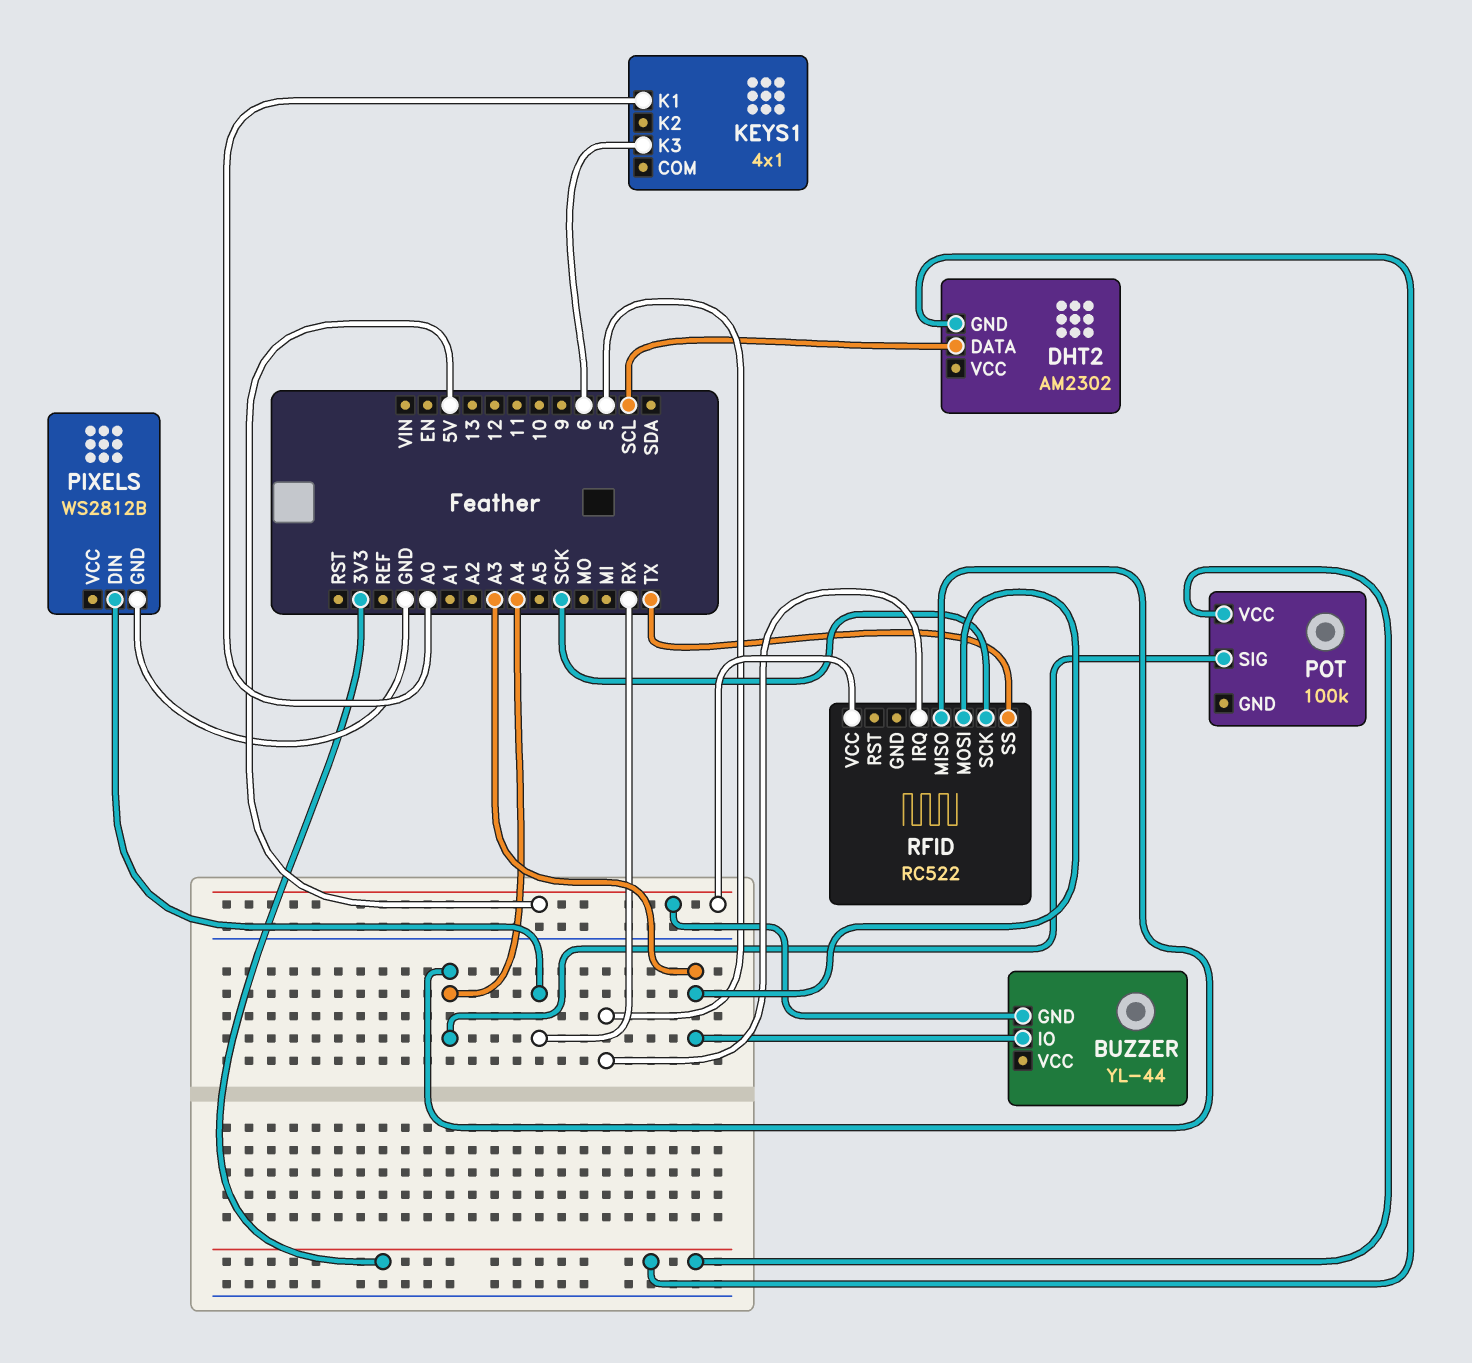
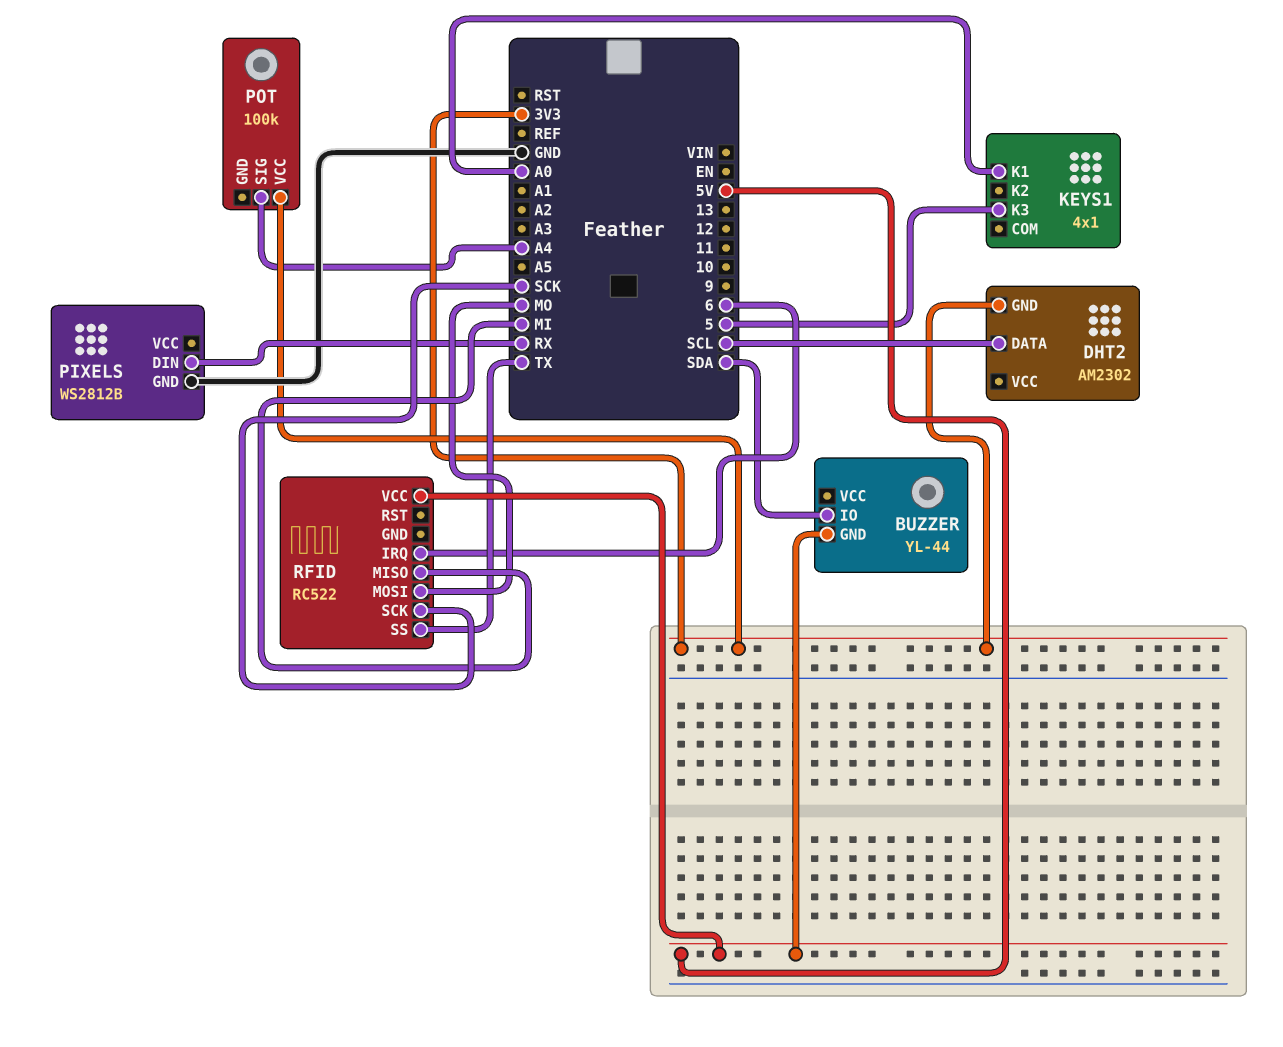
BUZZER pin IO: A3 -> SDA
KEYS1 pin K3: 6 -> 5
RFID pin IRQ: 5 -> 6
RFID pin MISO: A4 -> MI
RFID pin MOSI: A3 -> MO

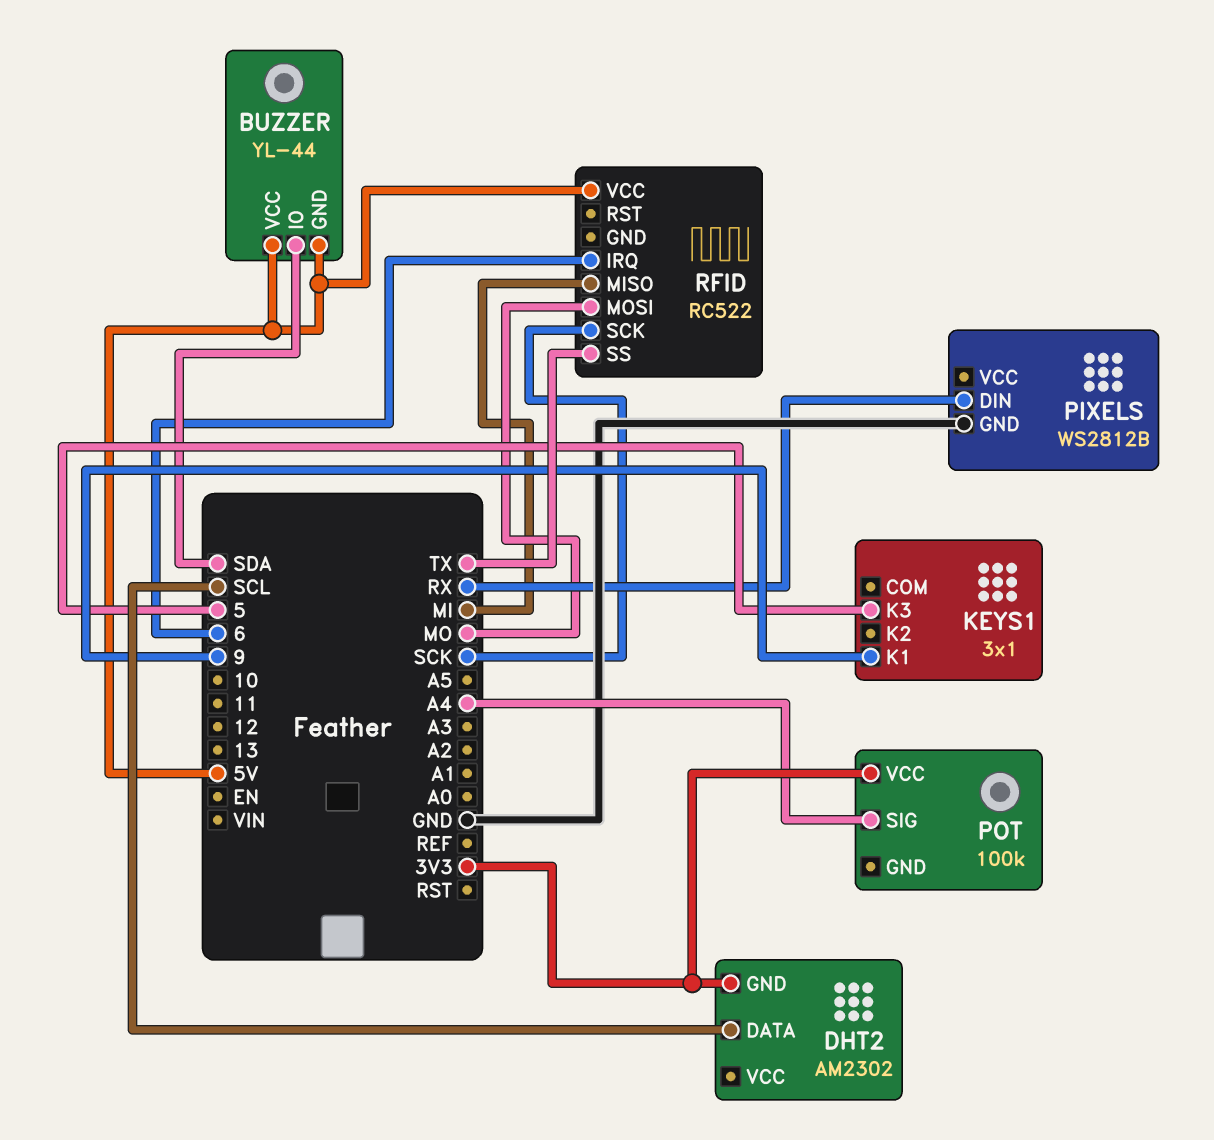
BUZZER pin VCC: none -> 5V
KEYS1: 4x1 -> 3x1
KEYS1 pin K1: A0 -> 9

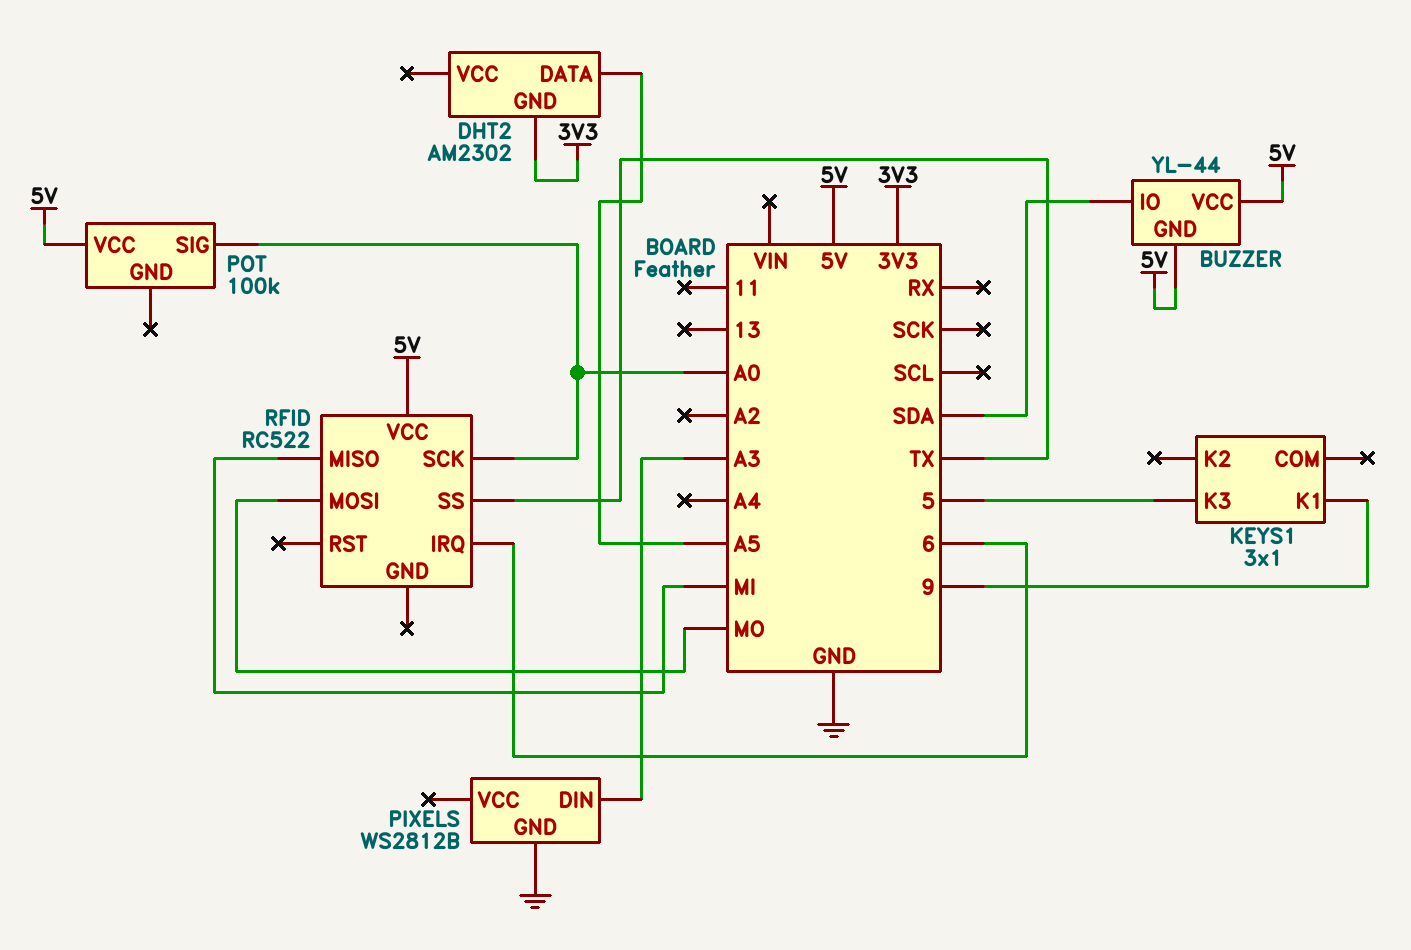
DHT2 pin DATA: SCL -> A5
PIXELS pin DIN: RX -> A3
POT pin SIG: A4 -> A0
POT pin VCC: 3V3 -> 5V
RFID pin SCK: SCK -> A0

